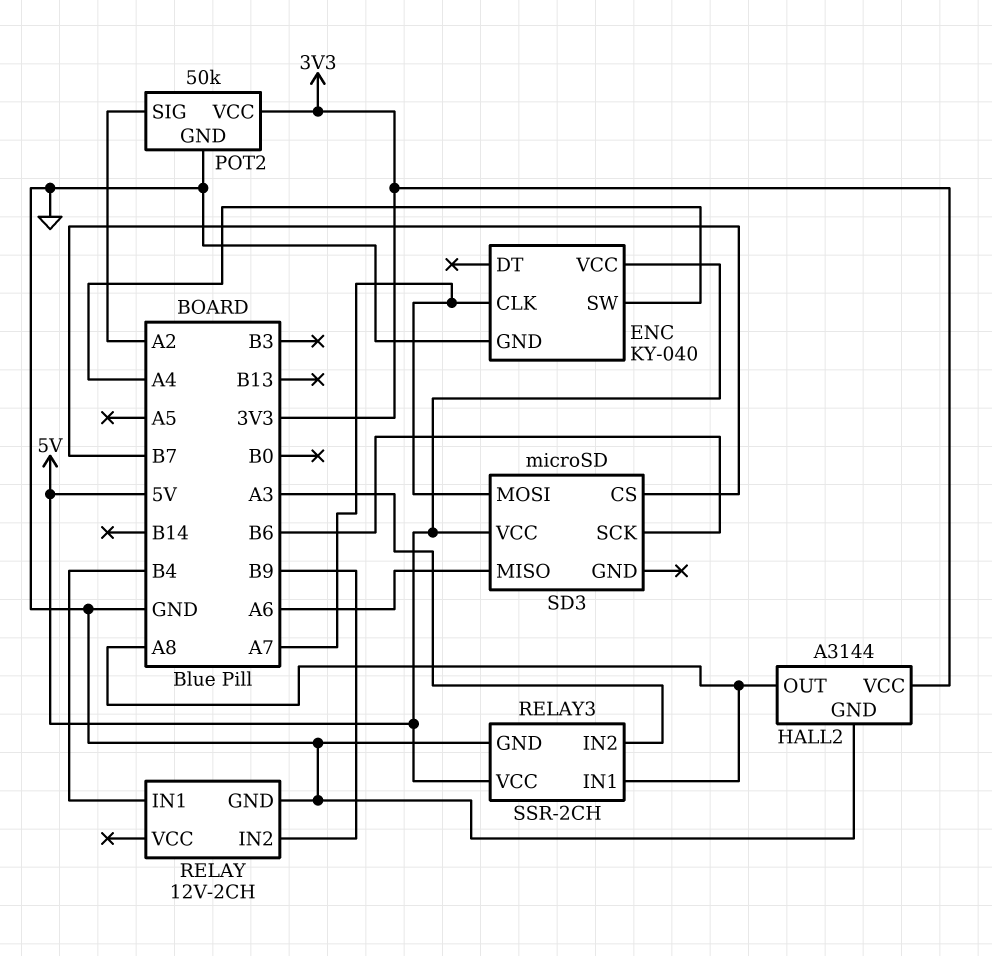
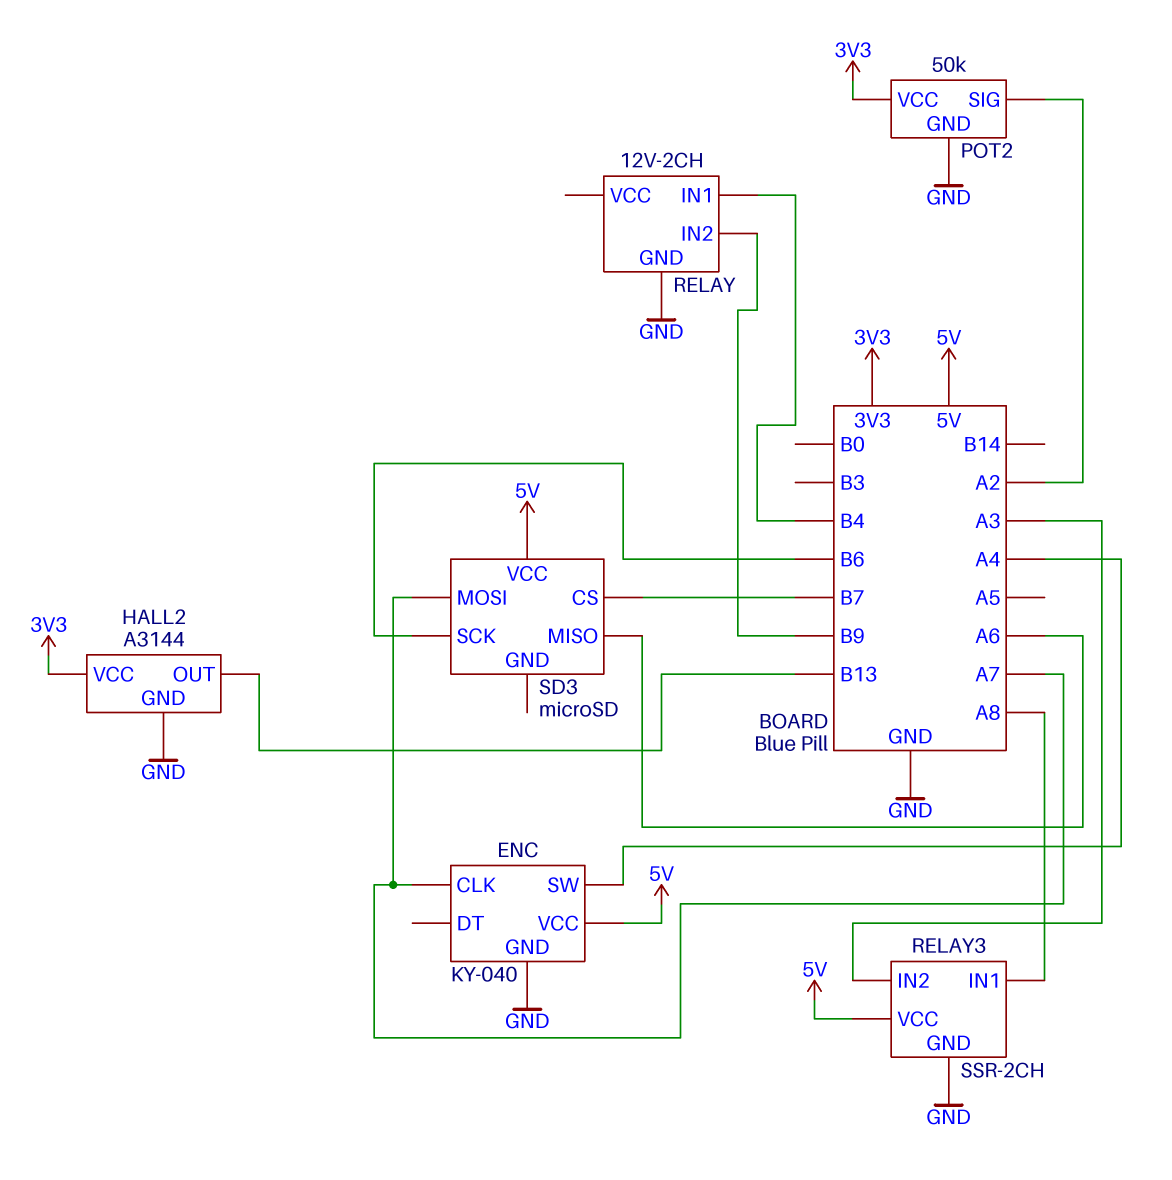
HALL2 pin OUT: A8 -> B13

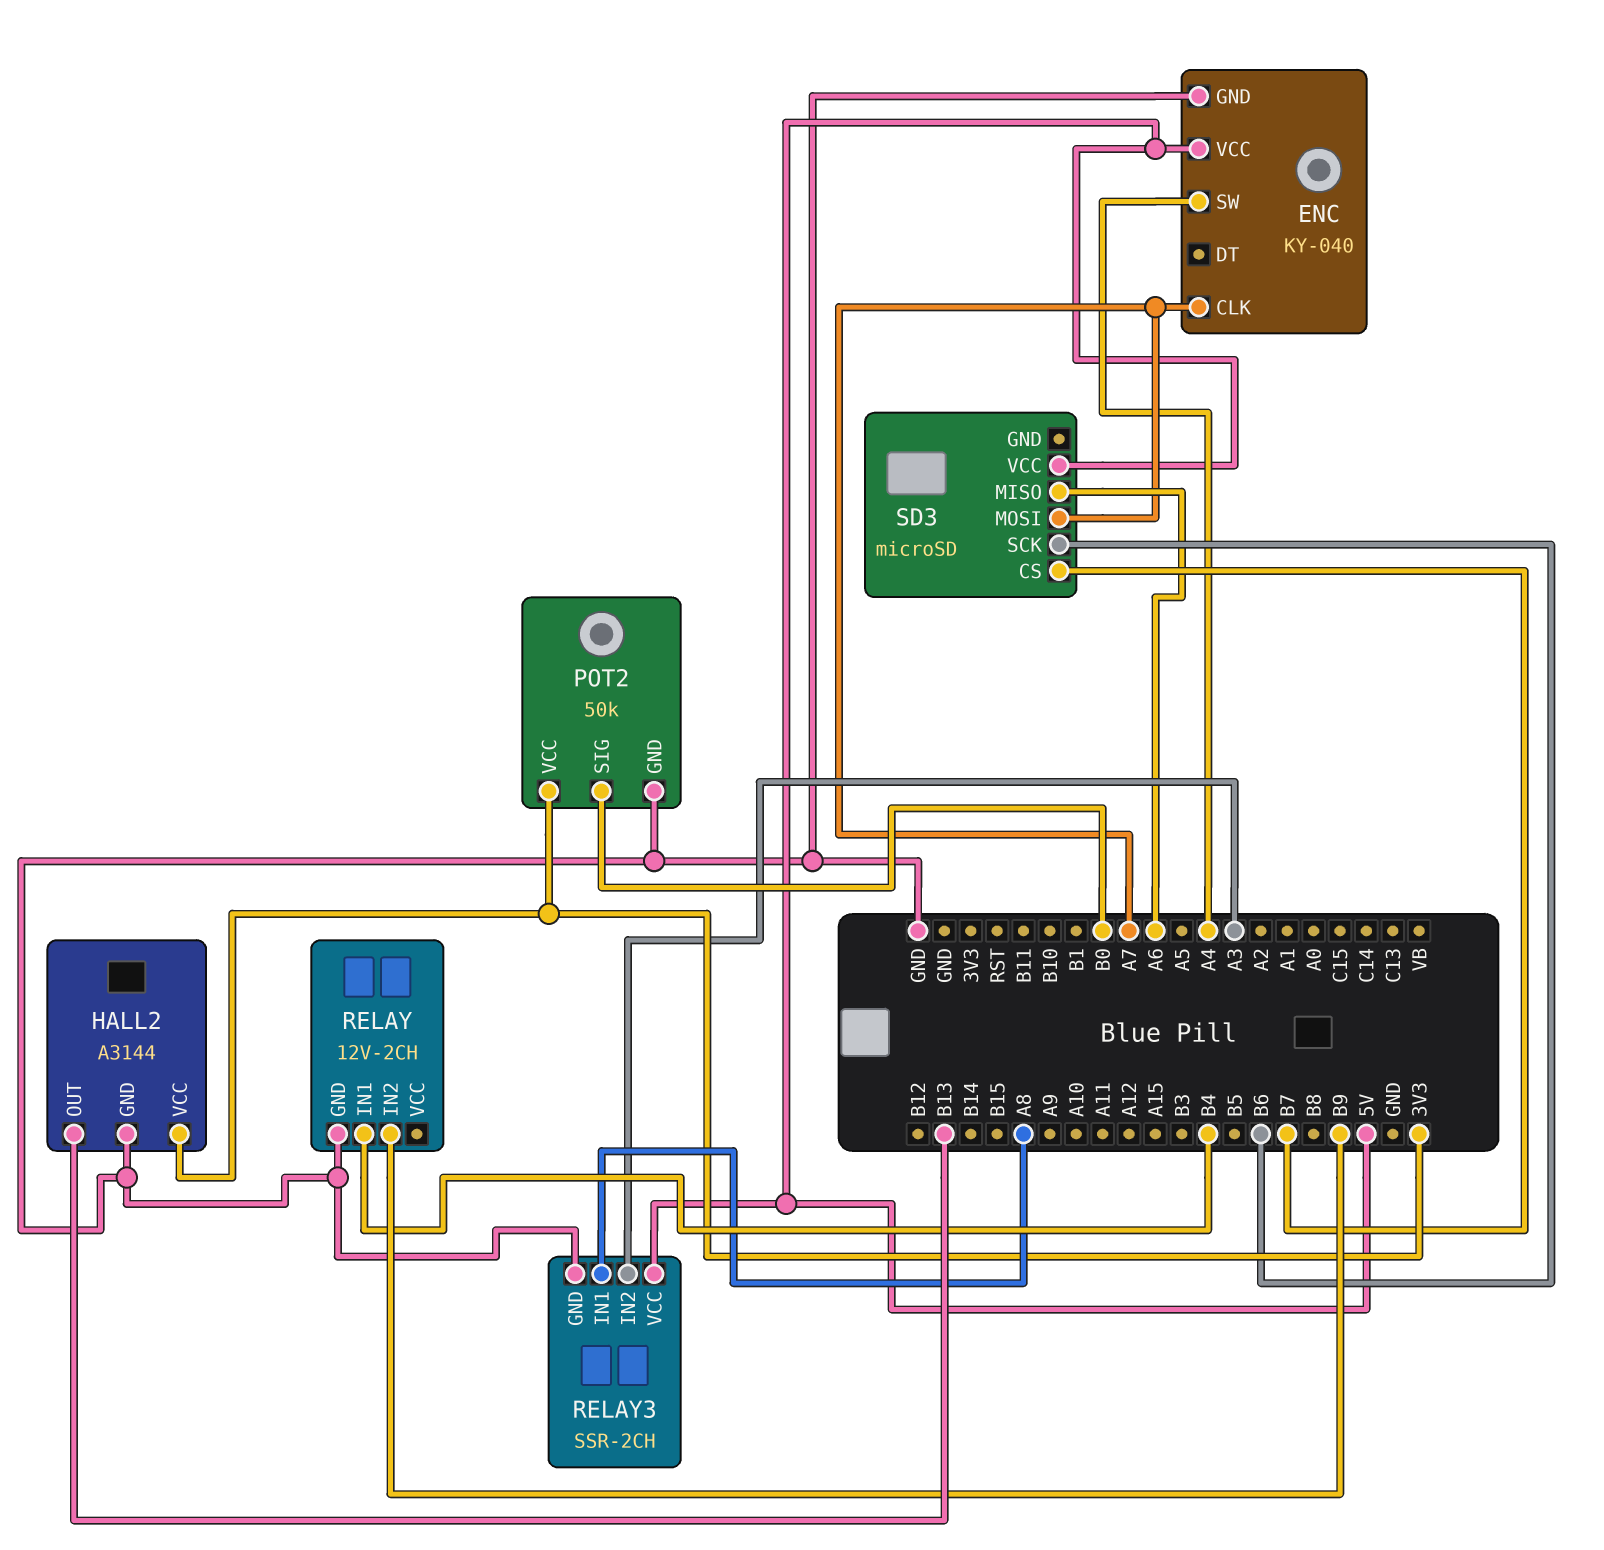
POT2 pin SIG: A2 -> B0

